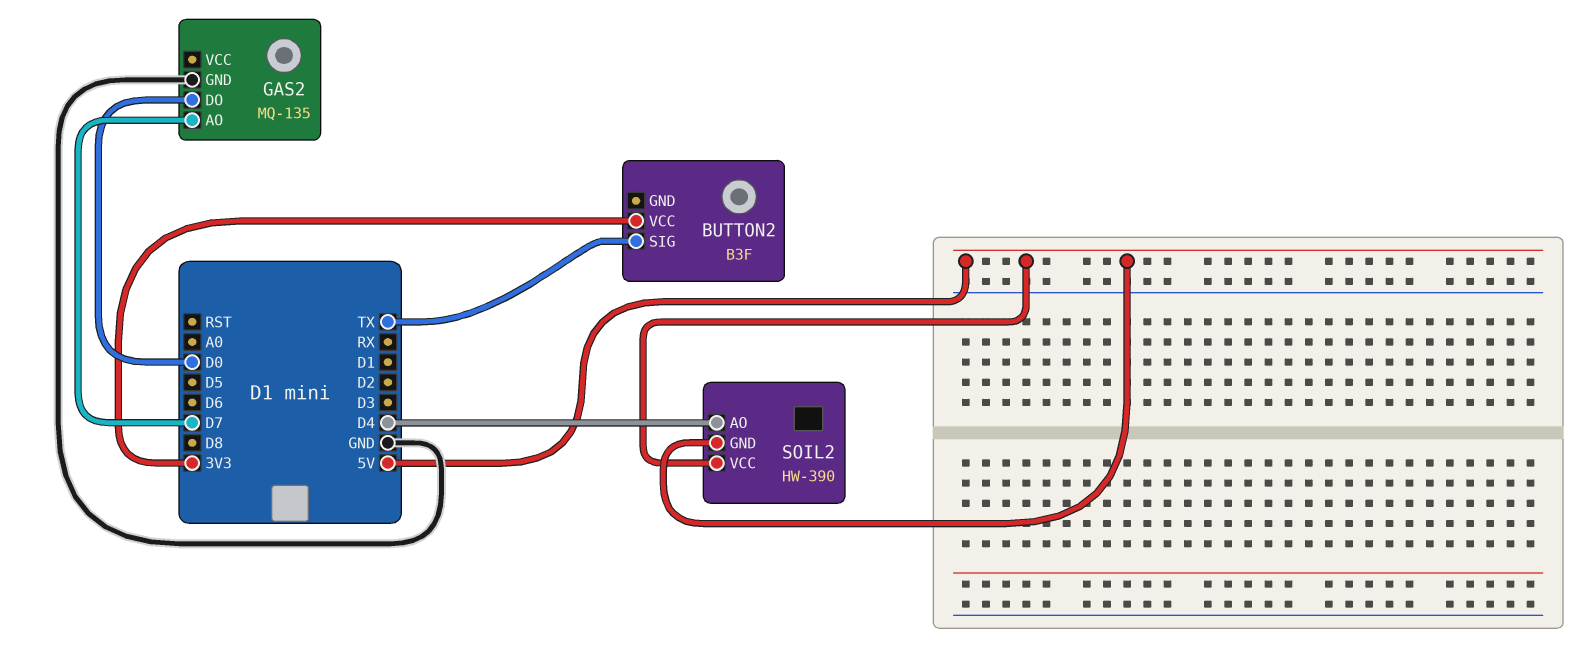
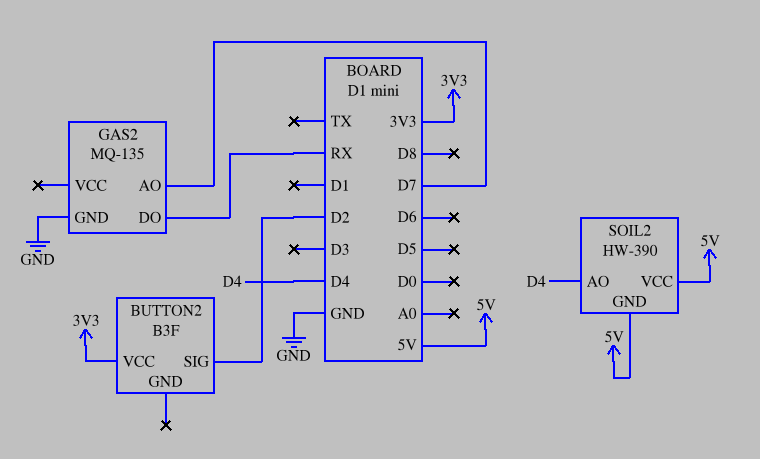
BUTTON2 pin SIG: TX -> D2
GAS2 pin DO: D0 -> RX

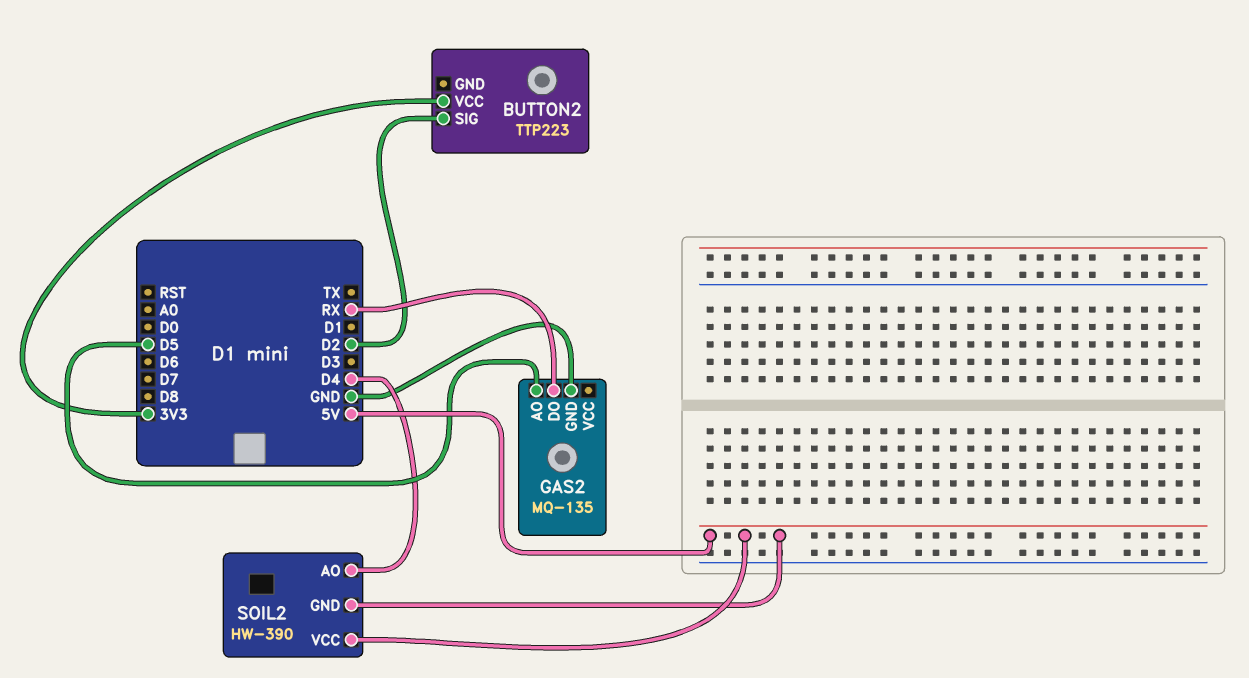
BUTTON2: B3F -> TTP223
GAS2 pin AO: D7 -> D5

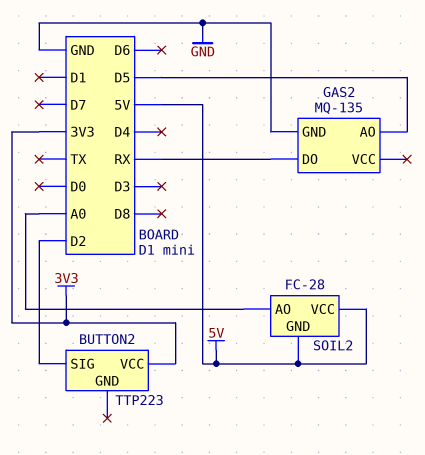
SOIL2: HW-390 -> FC-28
SOIL2 pin AO: D4 -> A0

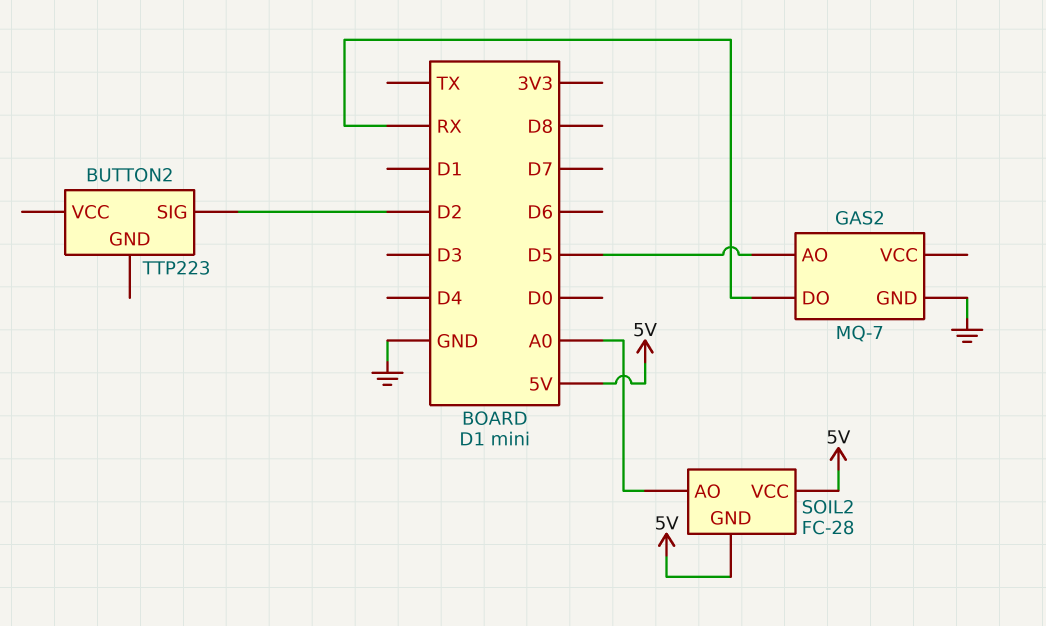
BUTTON2 pin VCC: 3V3 -> none
GAS2: MQ-135 -> MQ-7

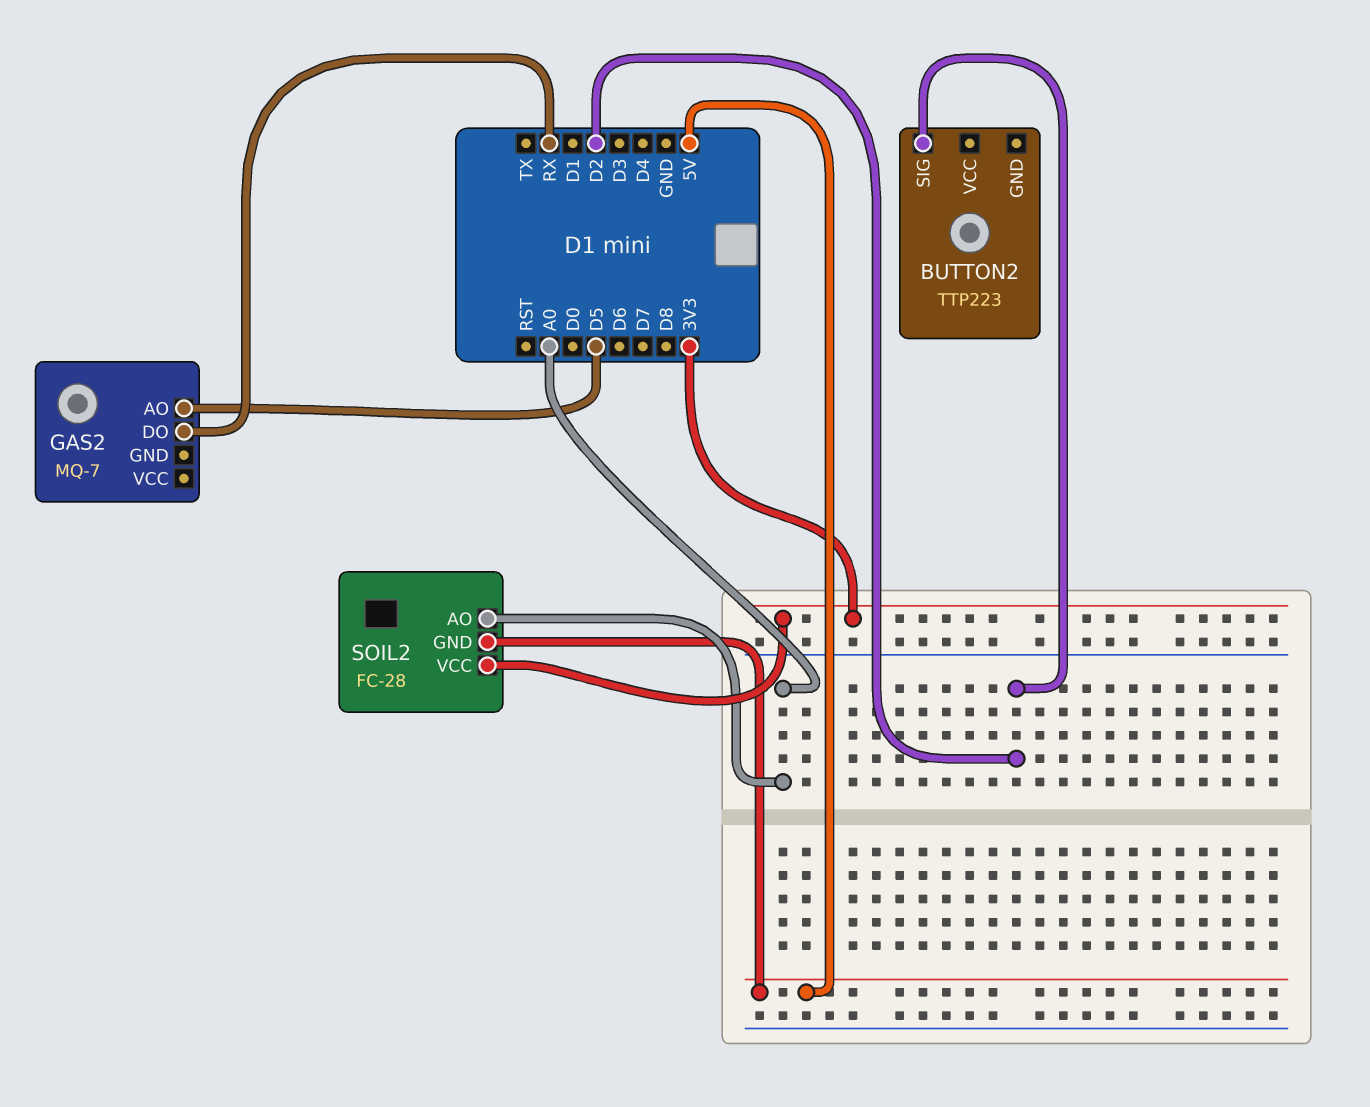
GAS2 pin GND: GND -> none
SOIL2 pin VCC: 5V -> 3V3

